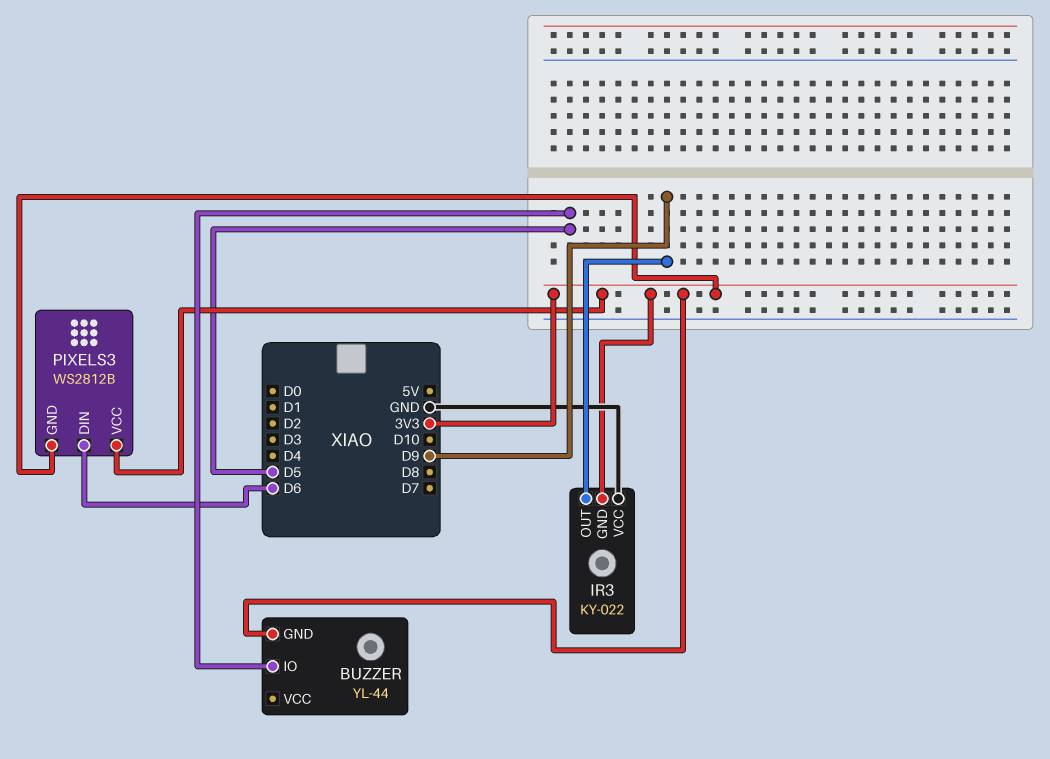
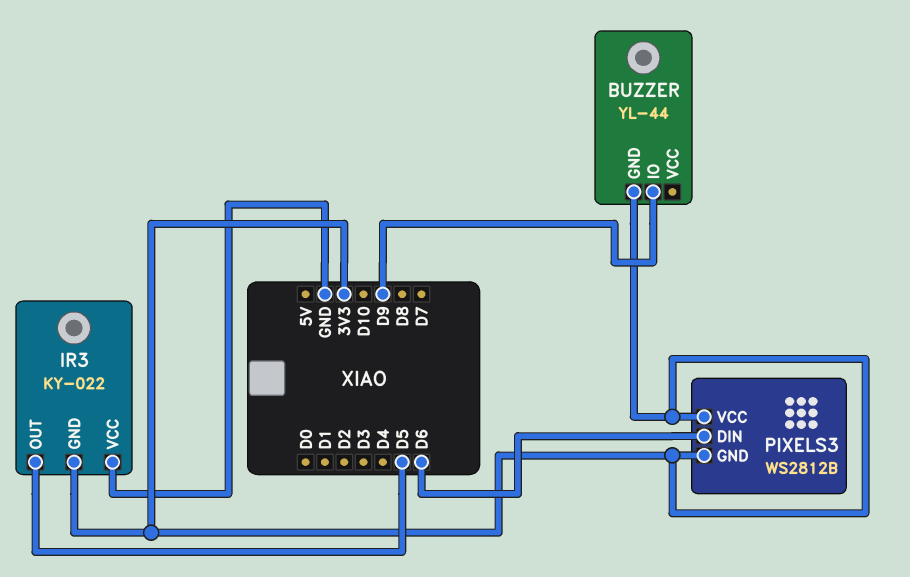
BUZZER pin IO: D5 -> D9
IR3 pin OUT: D9 -> D5

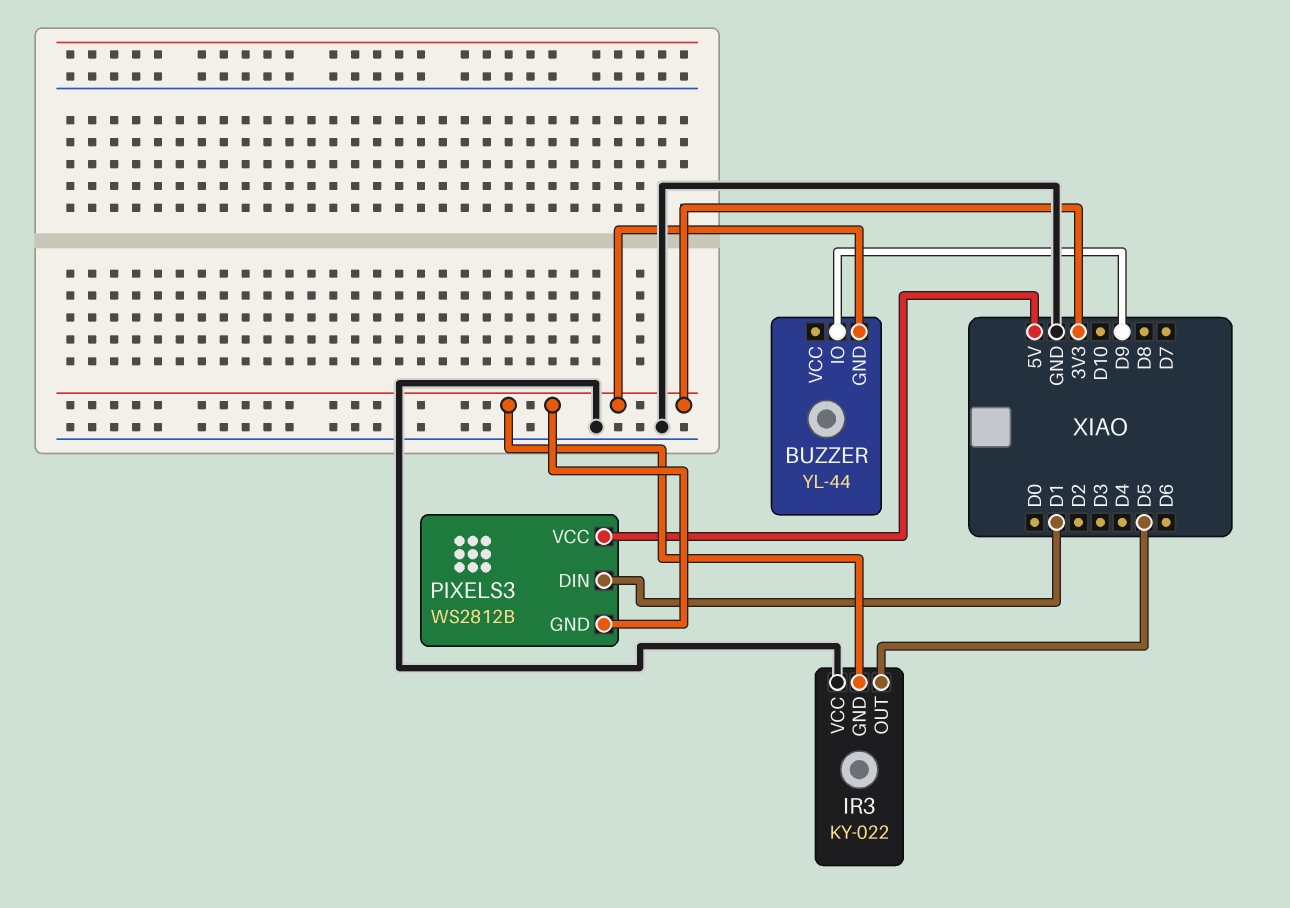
PIXELS3 pin DIN: D6 -> D1
PIXELS3 pin VCC: 3V3 -> 5V

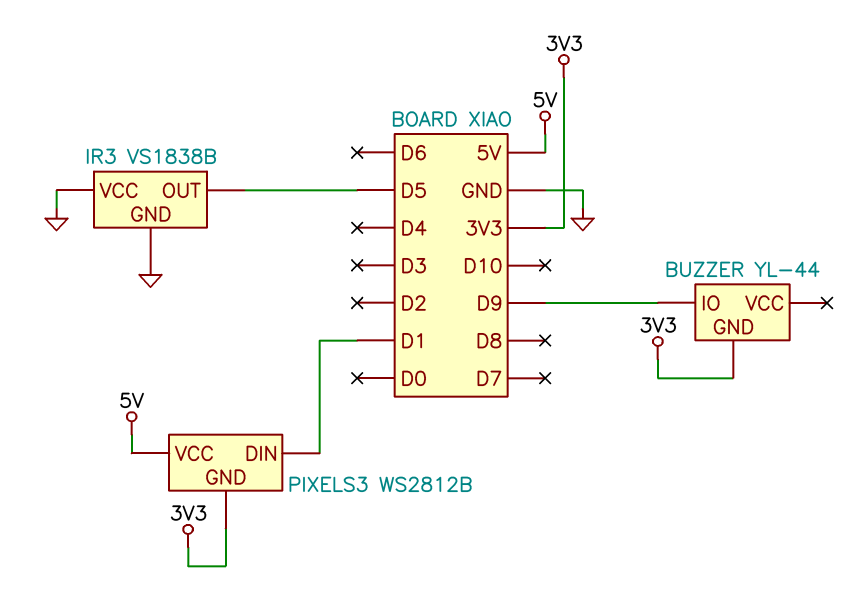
IR3: KY-022 -> VS1838B
IR3 pin GND: 3V3 -> GND

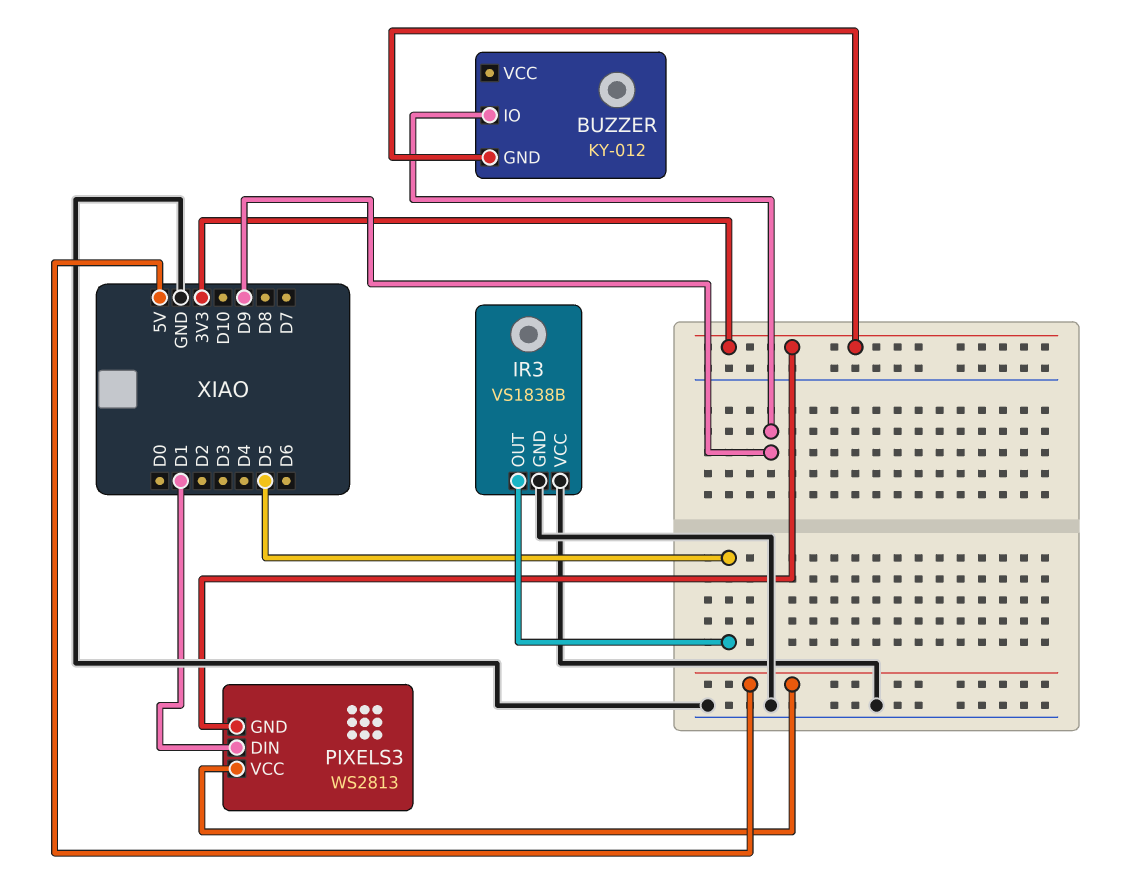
BUZZER: YL-44 -> KY-012
PIXELS3: WS2812B -> WS2813

